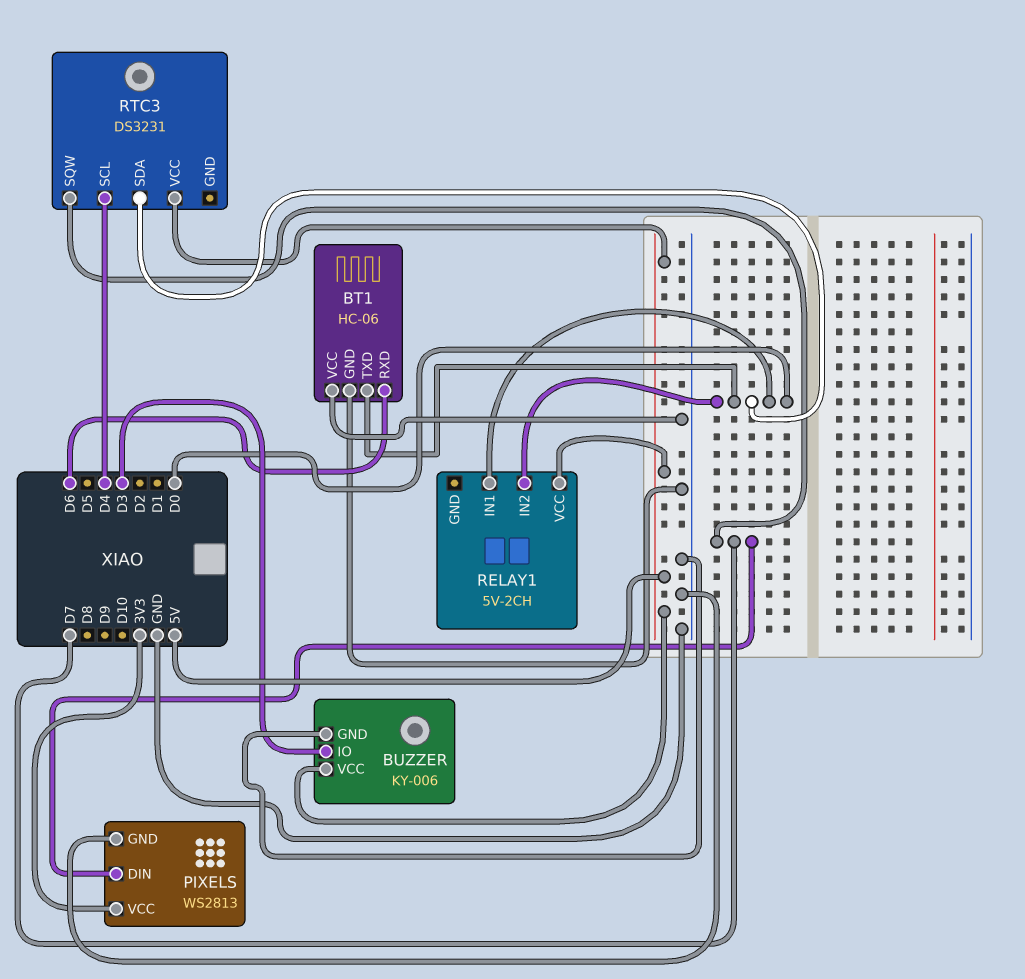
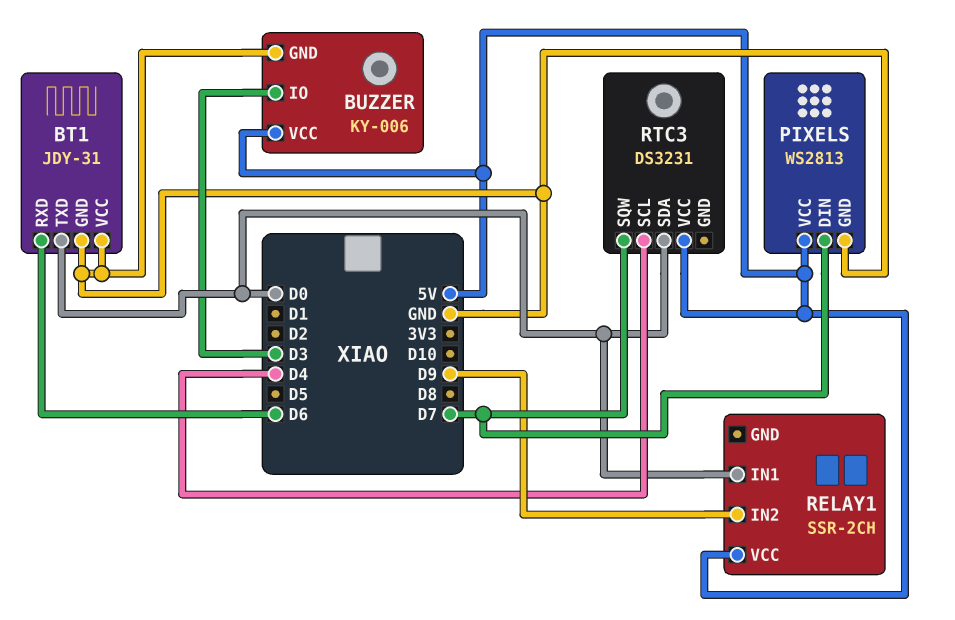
BT1: HC-06 -> JDY-31
PIXELS pin VCC: 3V3 -> 5V
RELAY1: 5V-2CH -> SSR-2CH
RELAY1 pin IN2: D0 -> D9

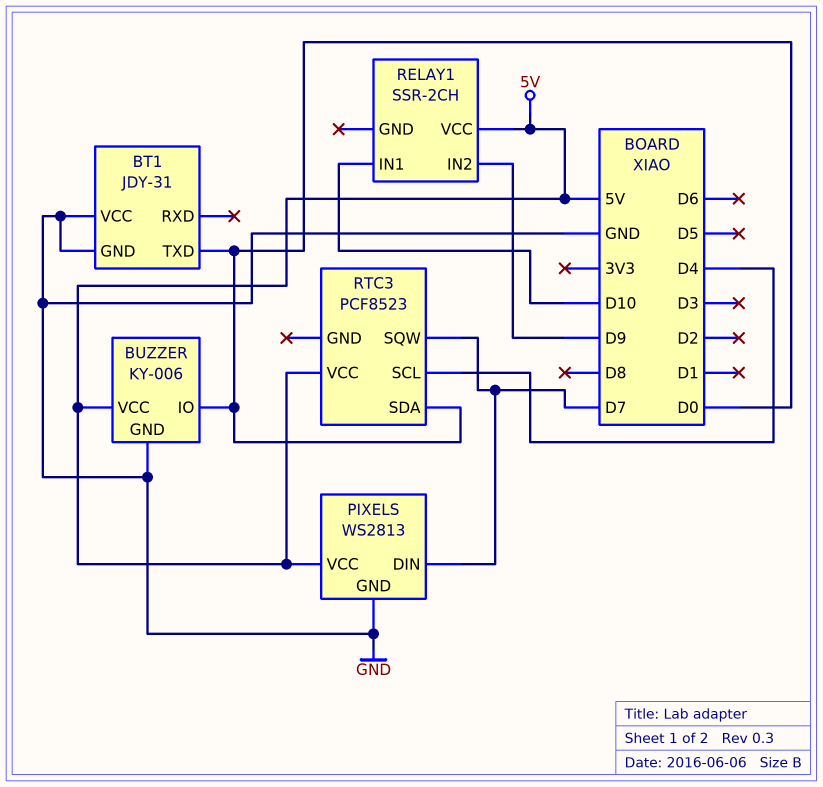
BT1 pin RXD: D6 -> none
BUZZER pin IO: D3 -> D0
RELAY1 pin IN1: D0 -> D10
RTC3: DS3231 -> PCF8523

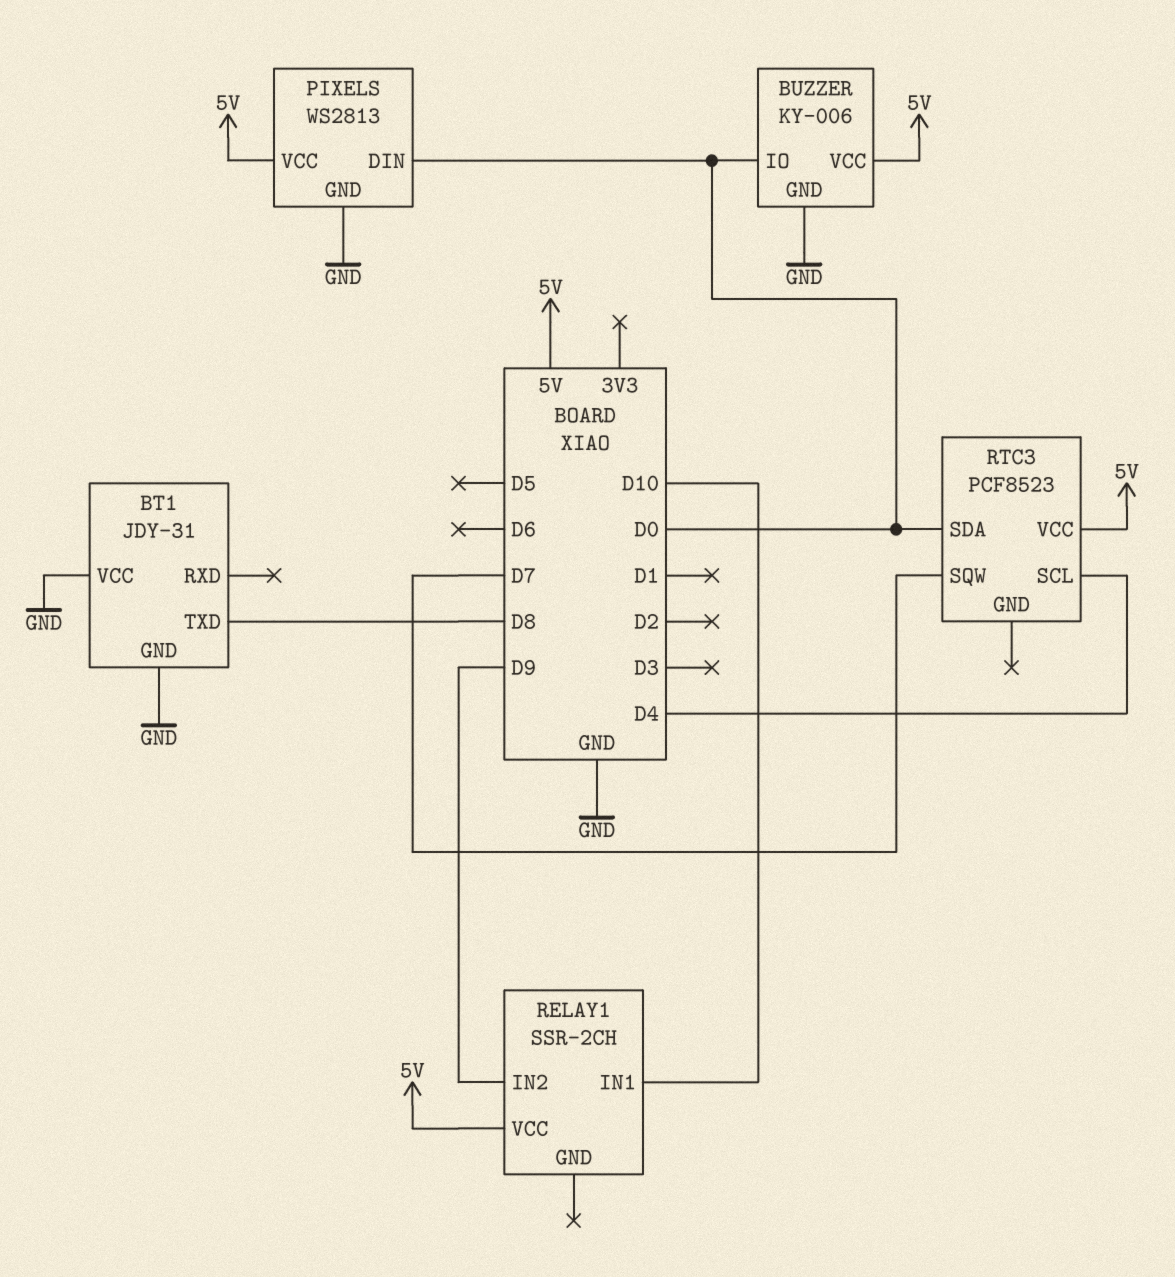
BT1 pin TXD: D0 -> D8
PIXELS pin DIN: D7 -> D0

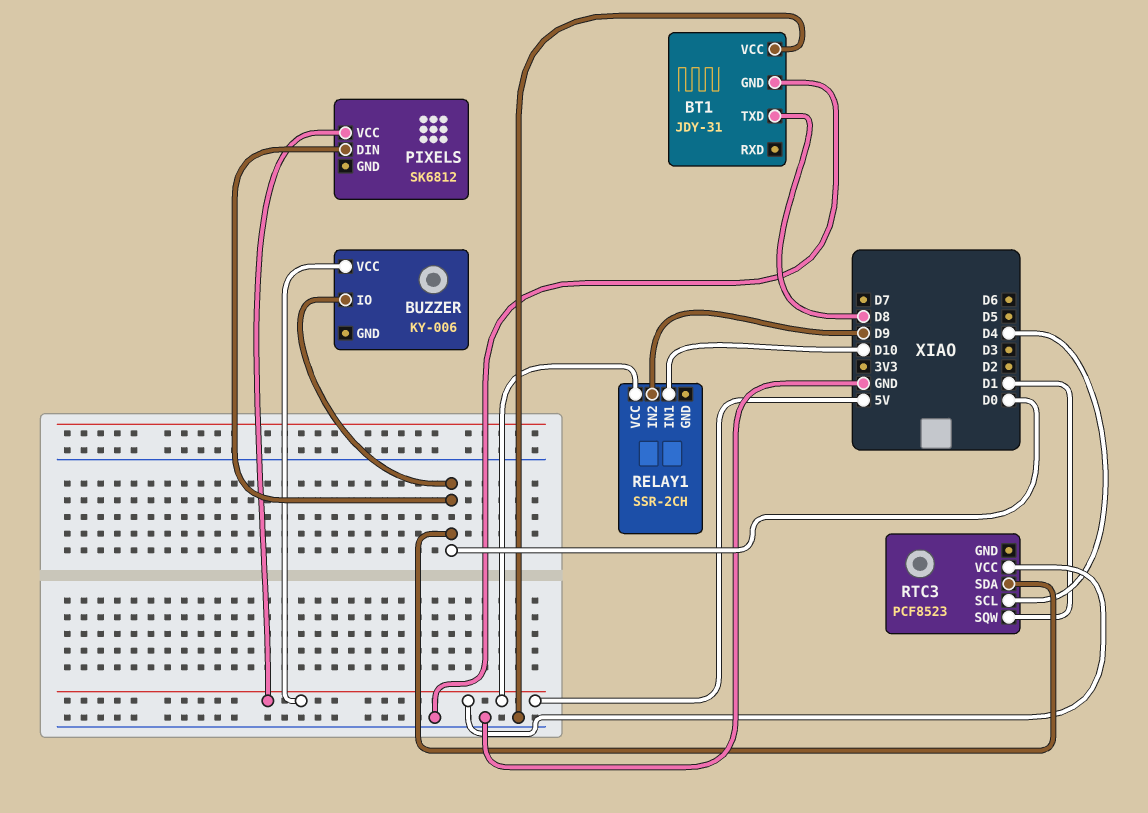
BUZZER pin GND: GND -> none
PIXELS: WS2813 -> SK6812
PIXELS pin GND: GND -> none
RTC3 pin SQW: D7 -> D1

